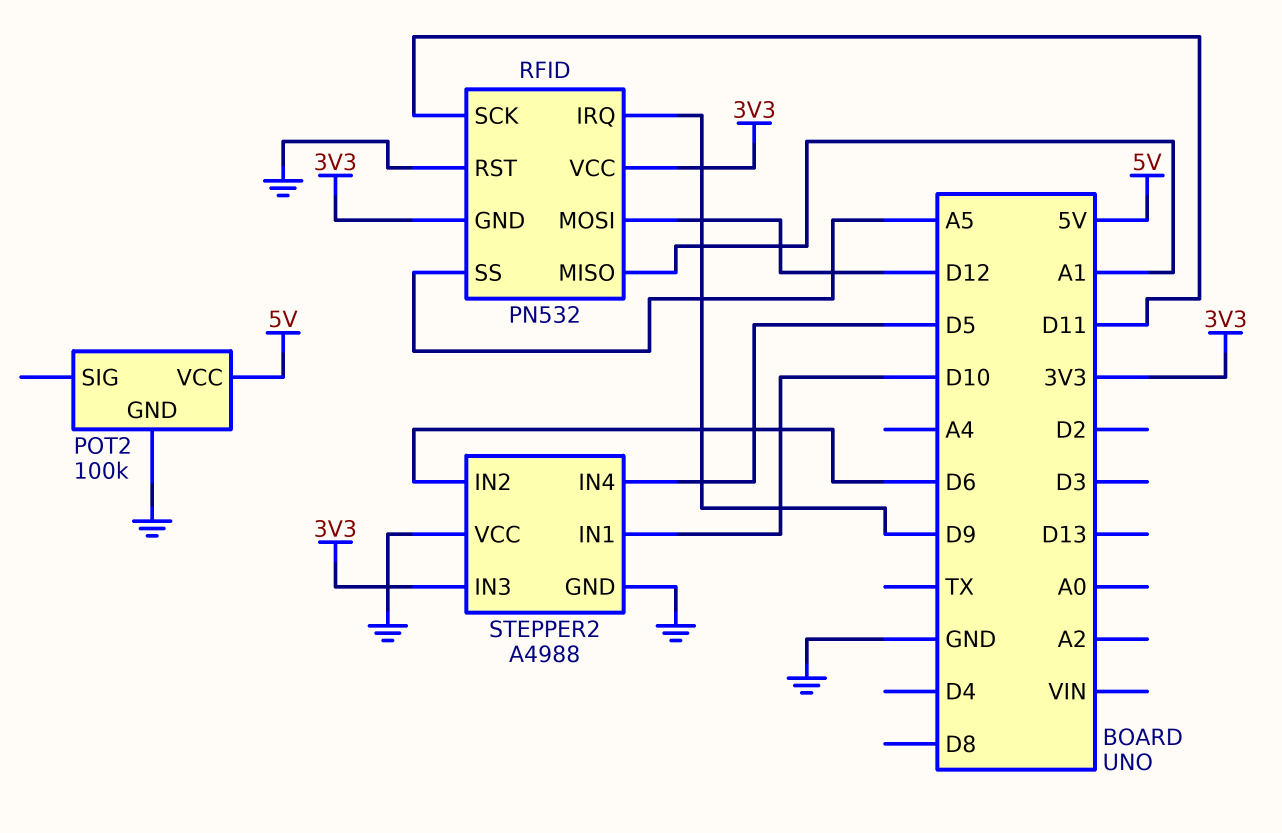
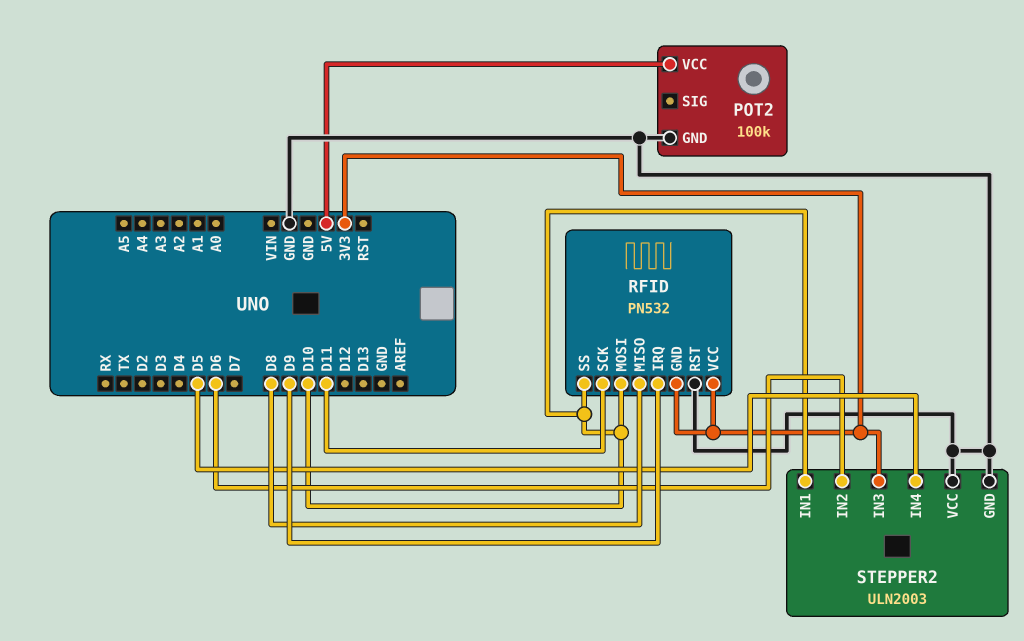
RFID pin MISO: A1 -> D8
RFID pin MOSI: D12 -> D10
RFID pin SS: A5 -> D10
STEPPER2: A4988 -> ULN2003

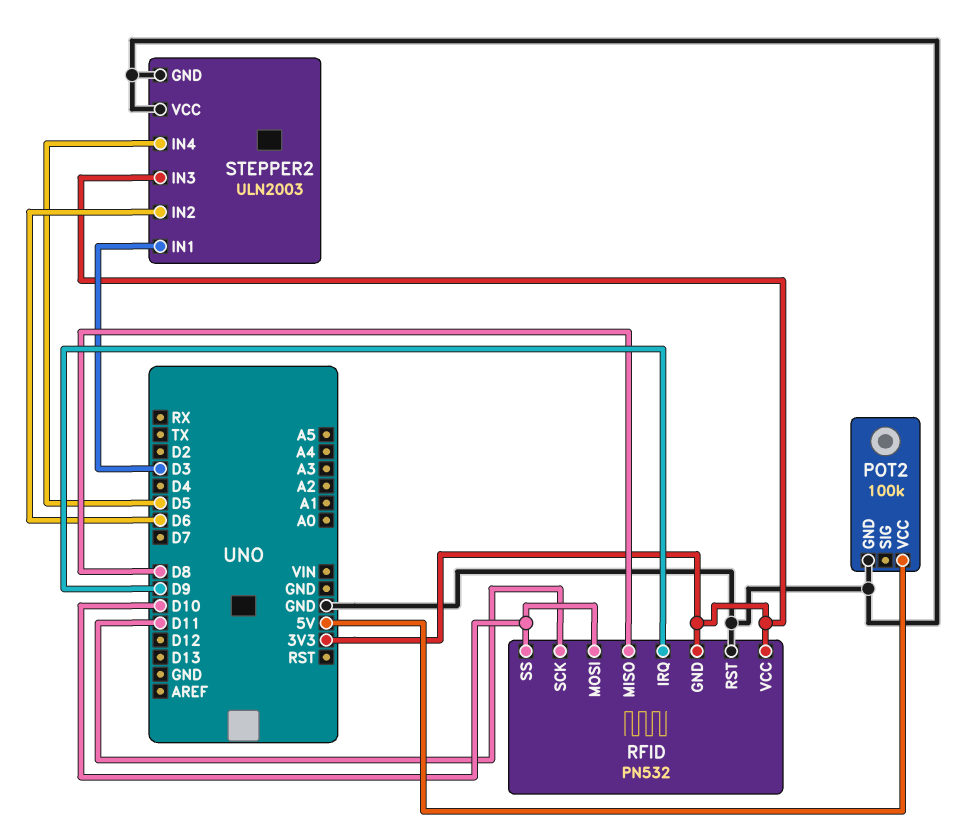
STEPPER2 pin IN1: D10 -> D3

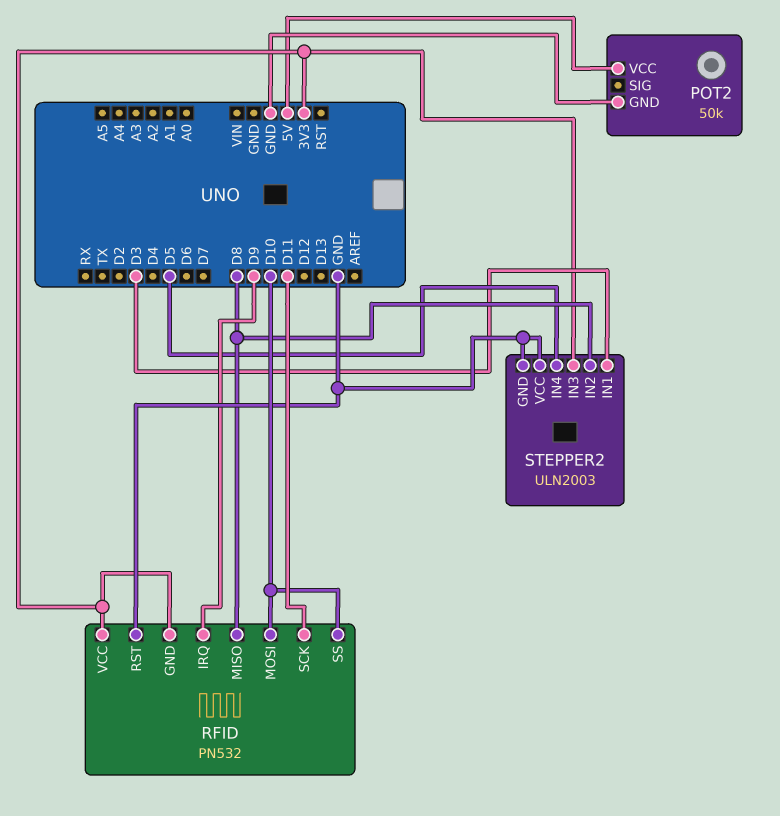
POT2: 100k -> 50k
STEPPER2 pin IN2: D6 -> D8

